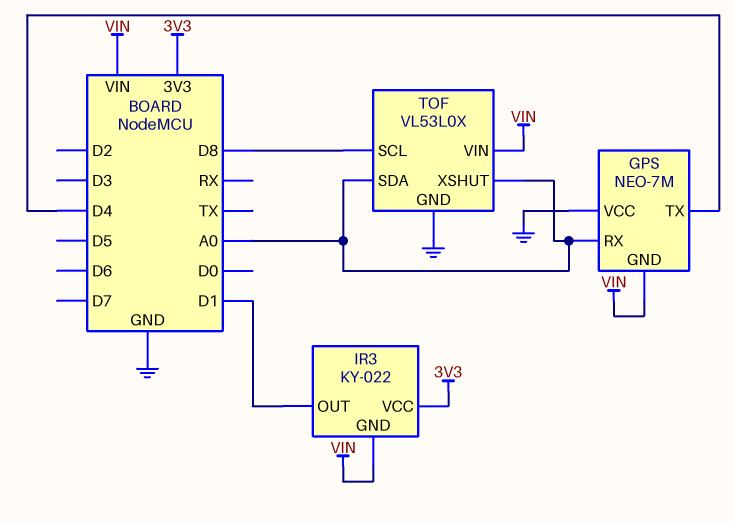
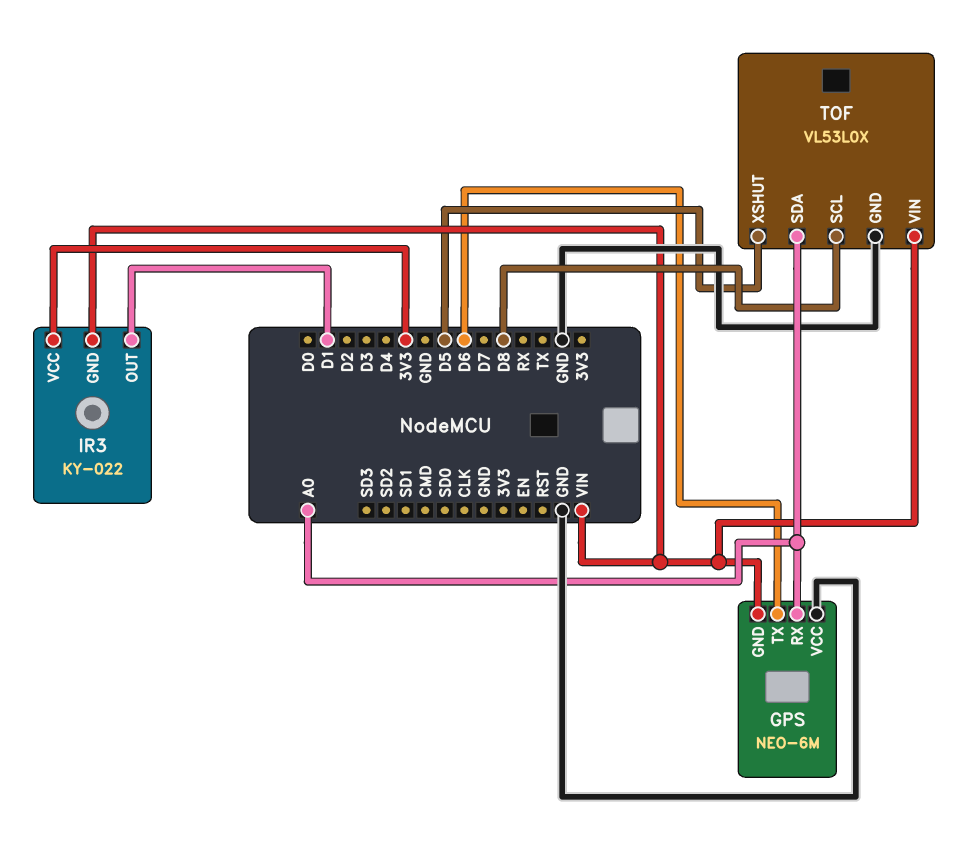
GPS: NEO-7M -> NEO-6M
GPS pin TX: D4 -> D6
TOF pin XSHUT: A0 -> D5

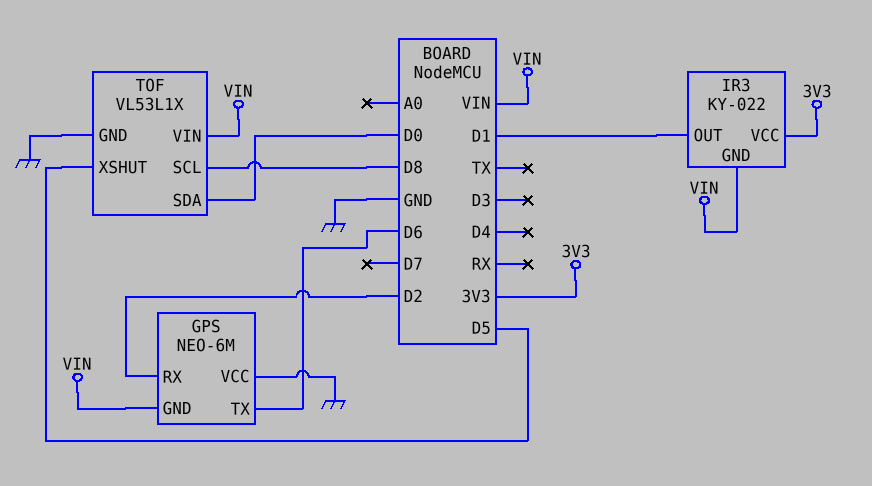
GPS pin RX: A0 -> D2
TOF: VL53L0X -> VL53L1X
TOF pin SDA: A0 -> D0

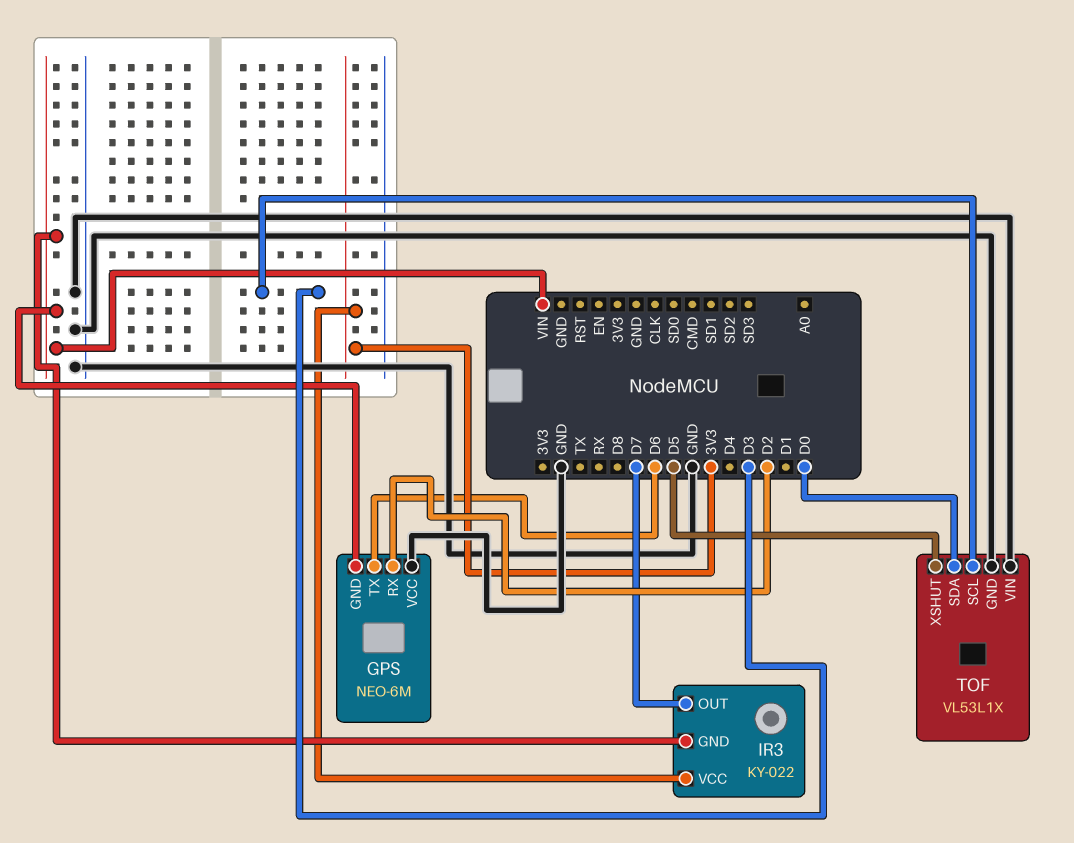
IR3 pin OUT: D1 -> D7
TOF pin SCL: D8 -> D3
TOF pin VIN: VIN -> GND

